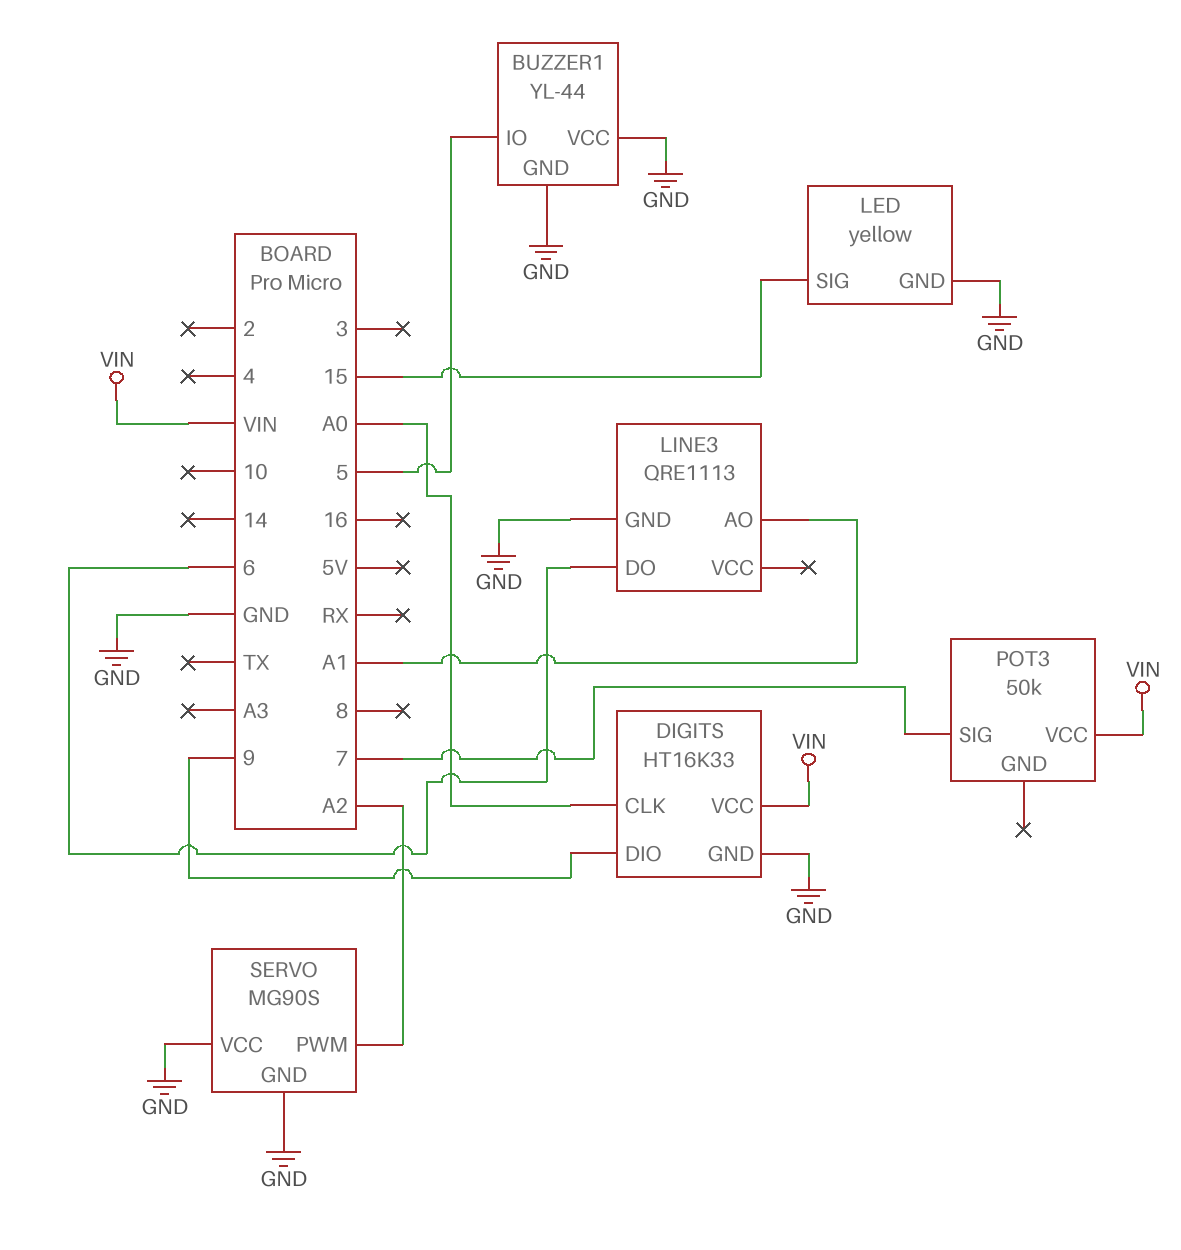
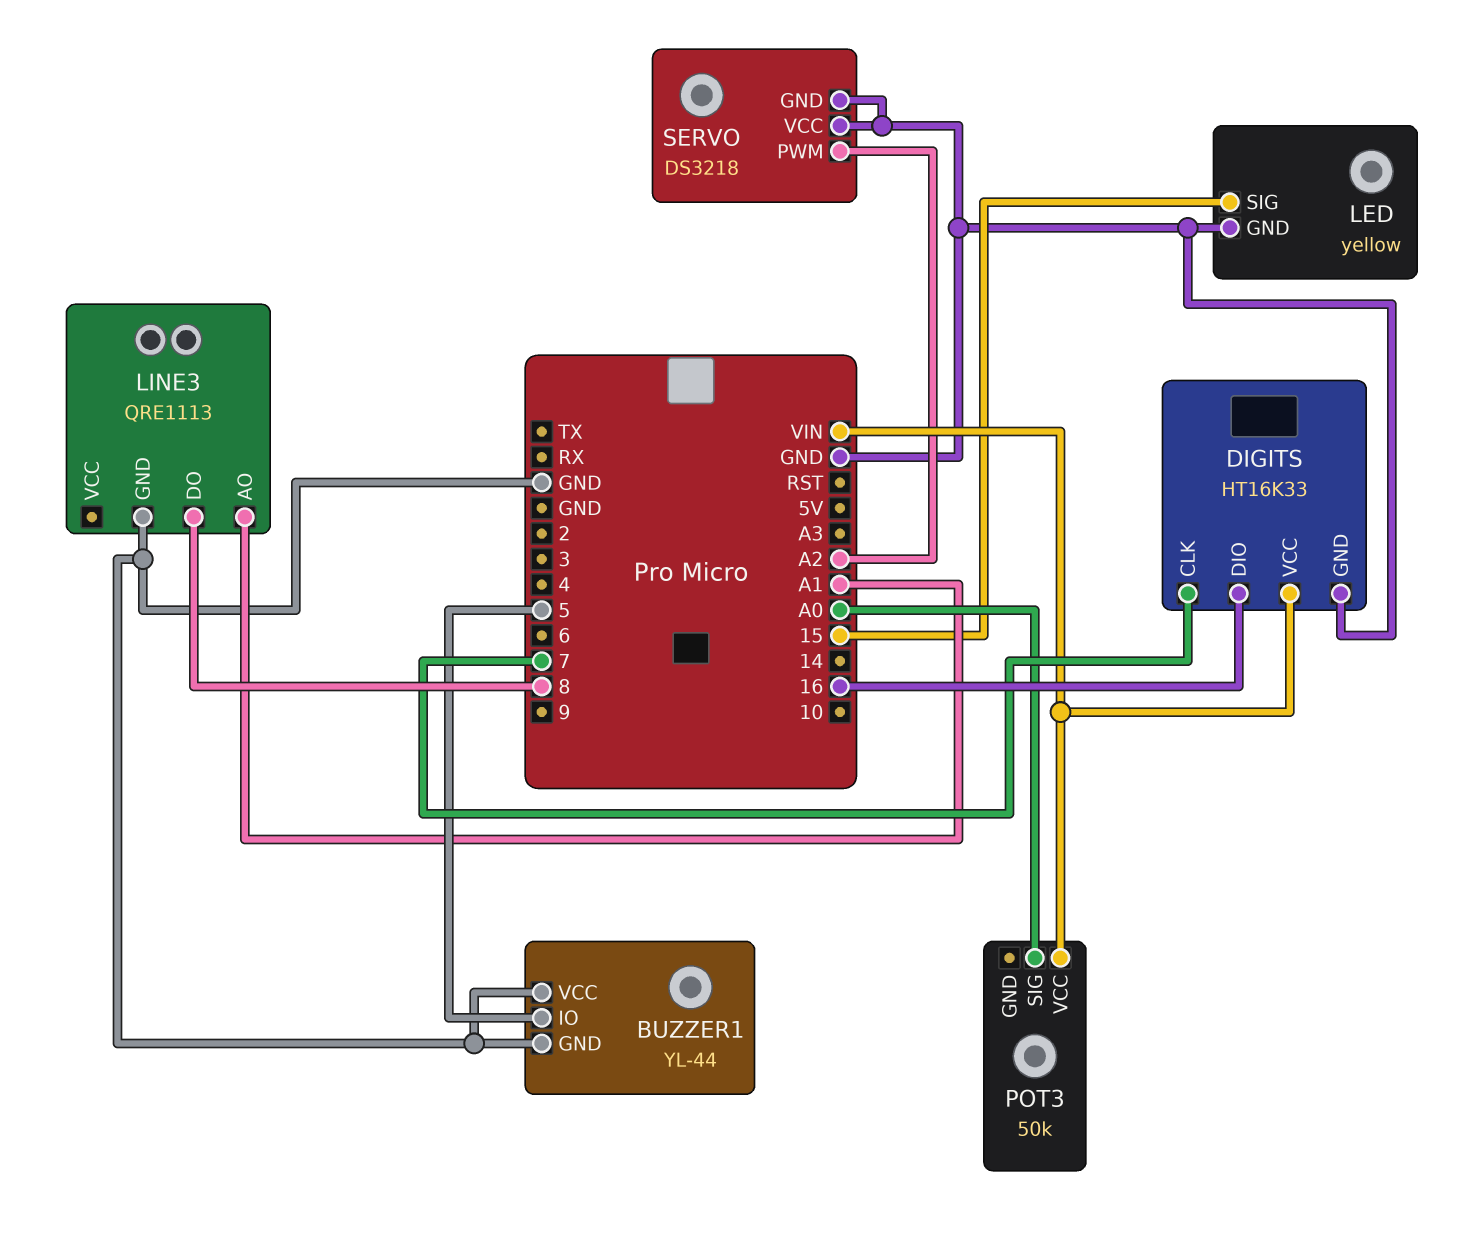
DIGITS pin CLK: A0 -> 7
DIGITS pin DIO: 9 -> 16
LINE3 pin DO: 6 -> 8
POT3 pin SIG: 7 -> A0
SERVO: MG90S -> DS3218

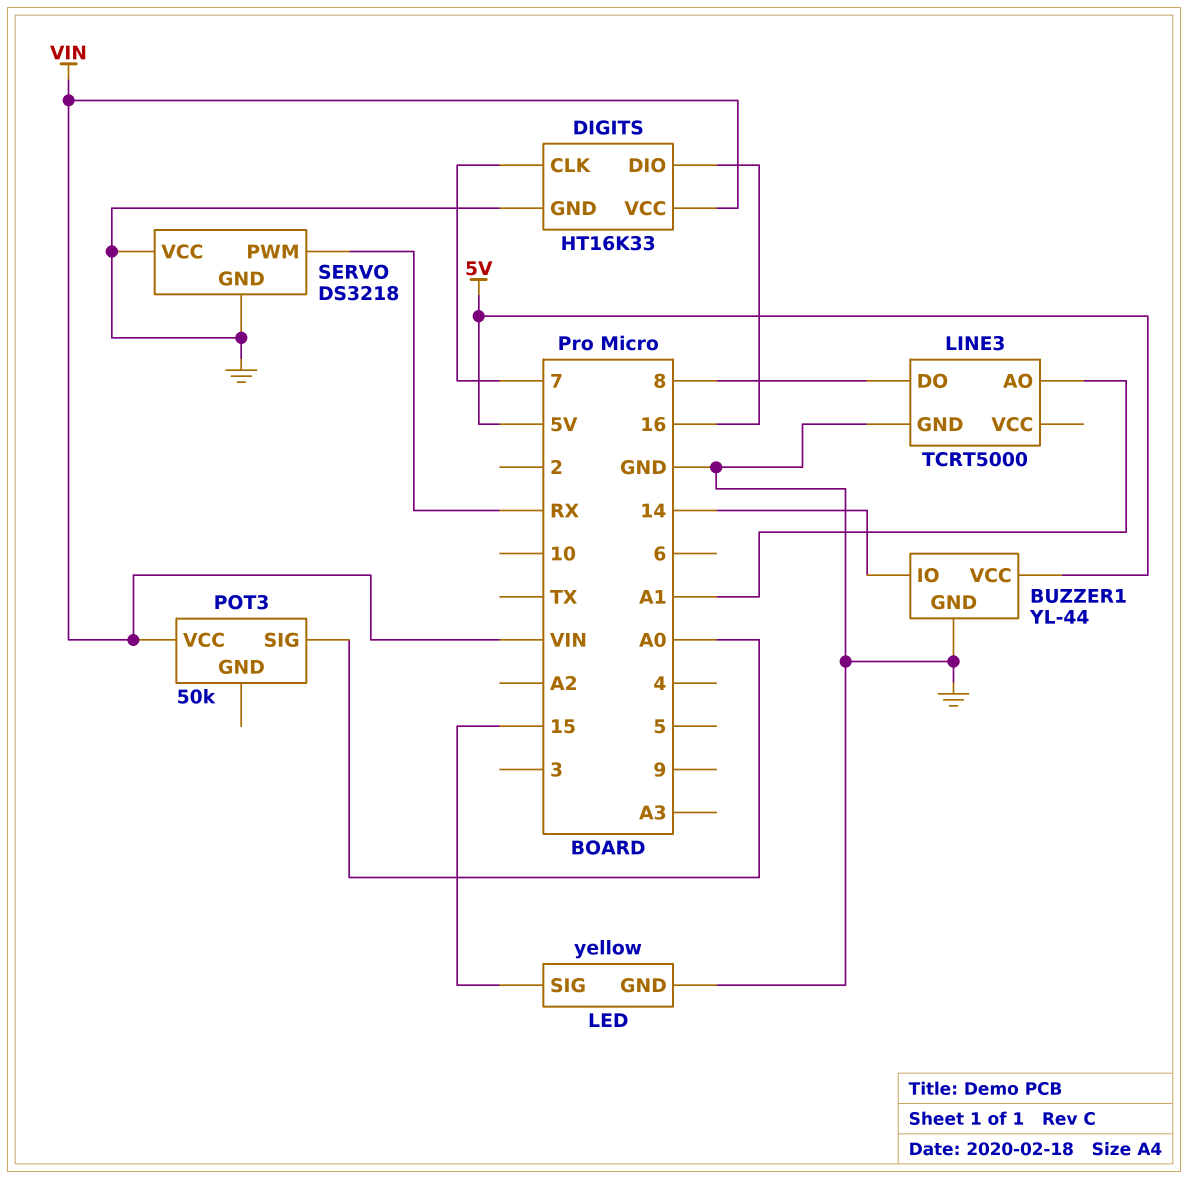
BUZZER1 pin IO: 5 -> 14
BUZZER1 pin VCC: GND -> 5V
LINE3: QRE1113 -> TCRT5000
SERVO pin PWM: A2 -> RX

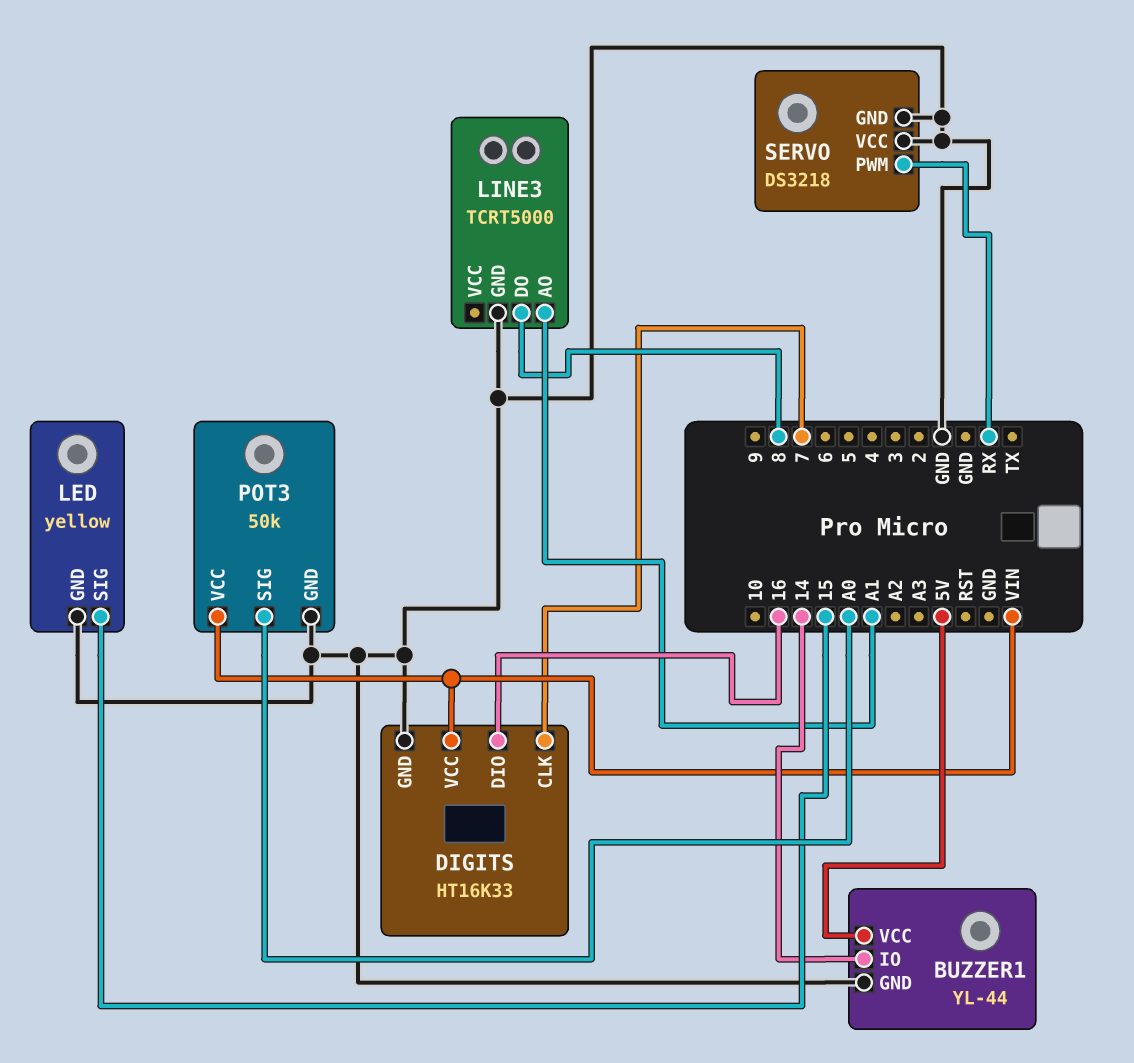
POT3 pin GND: none -> GND

